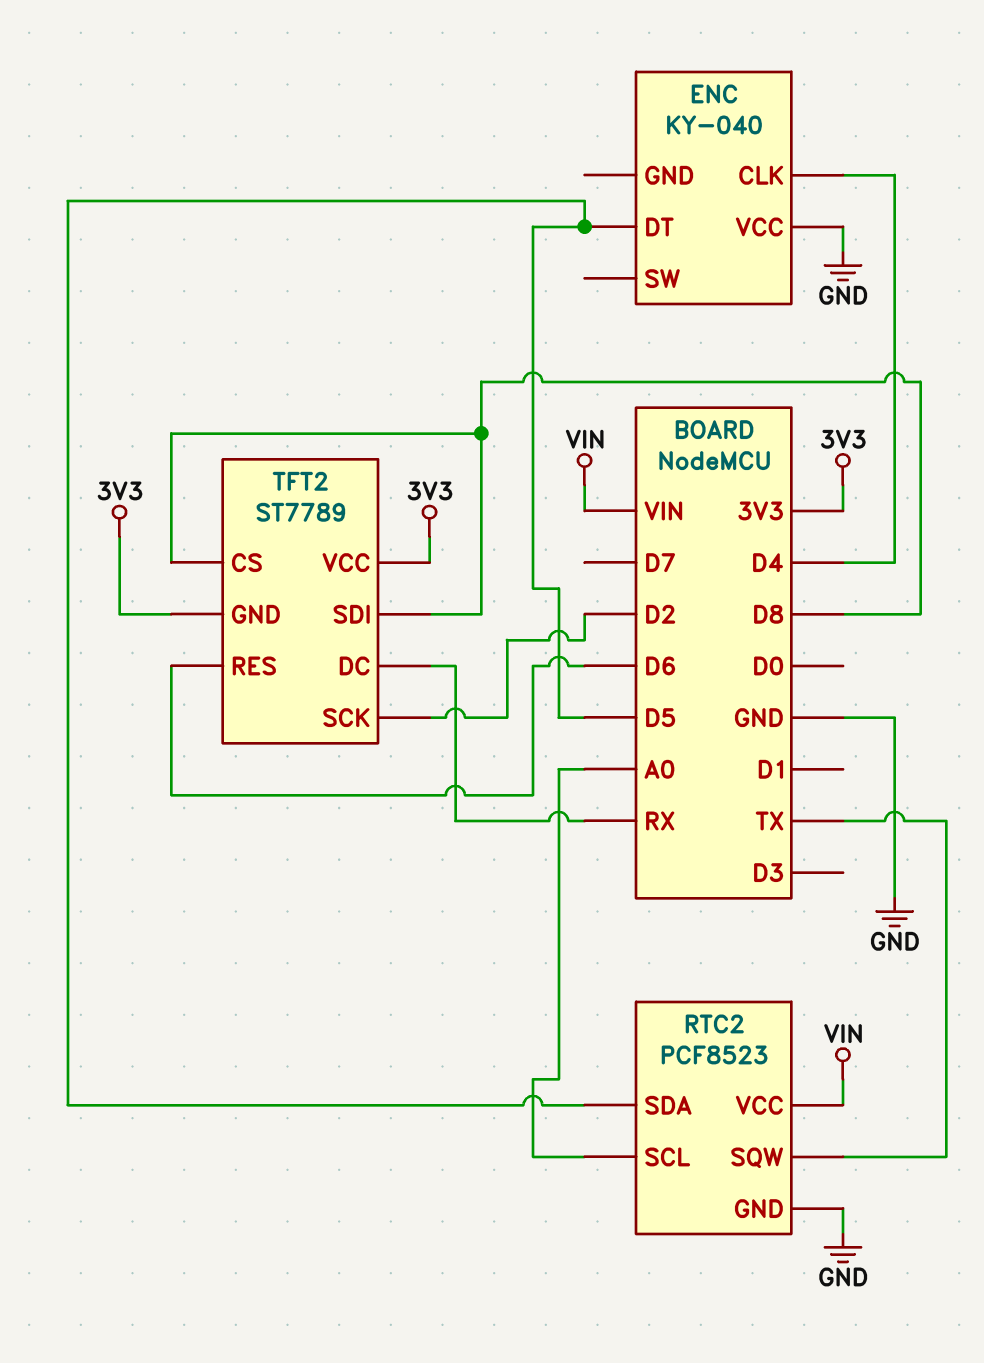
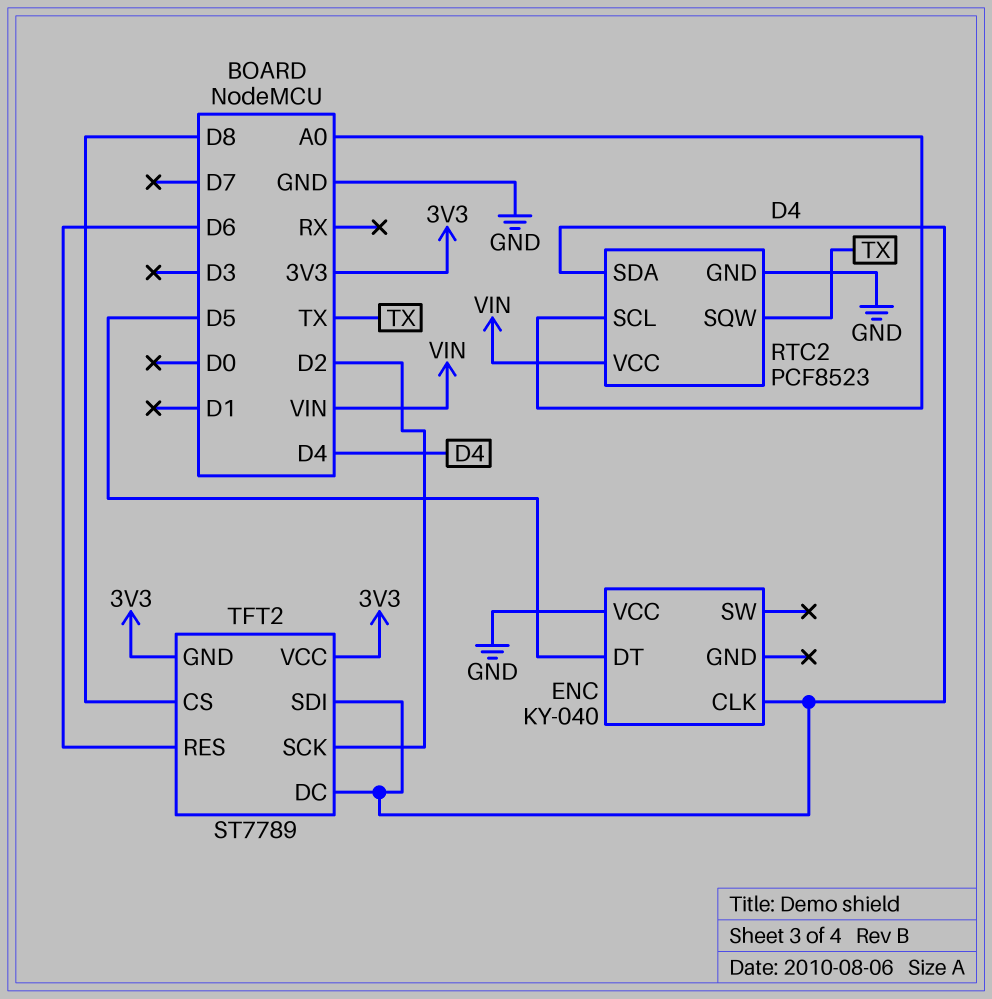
RTC2 pin SDA: D5 -> D4
TFT2 pin DC: RX -> D4
TFT2 pin SDI: D8 -> D4

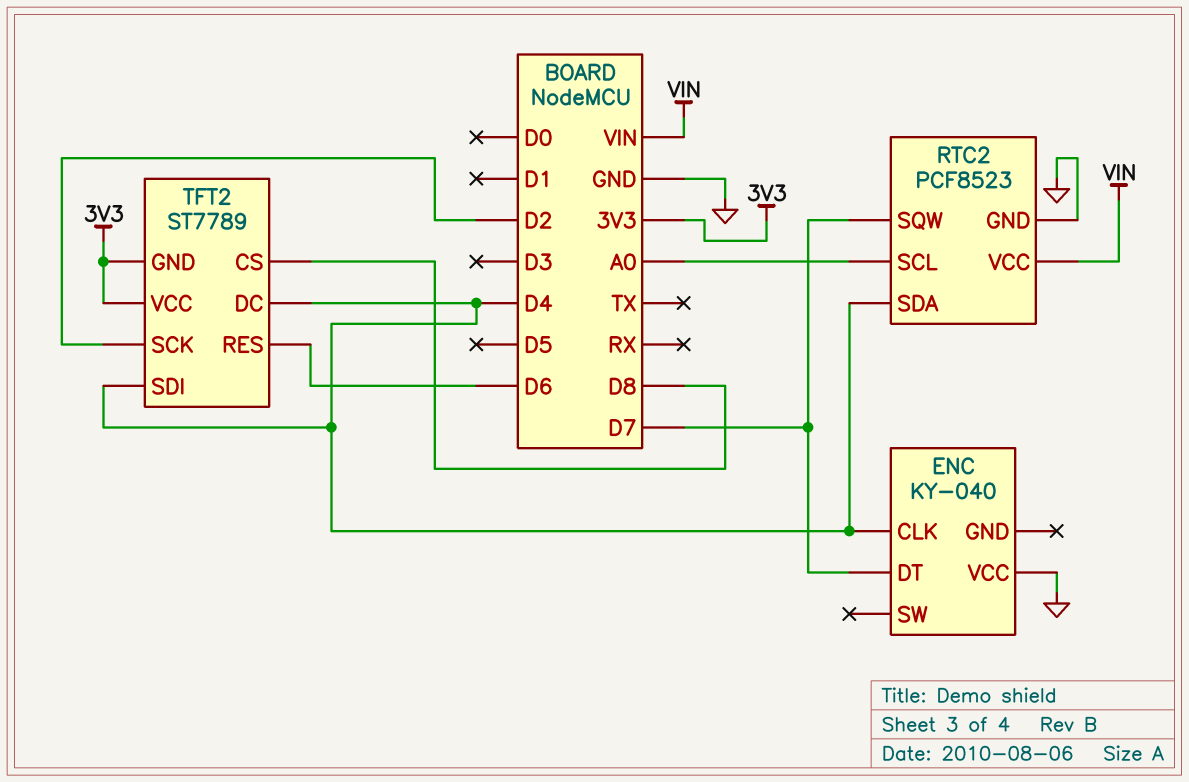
ENC pin DT: D5 -> D7
RTC2 pin SQW: TX -> D7

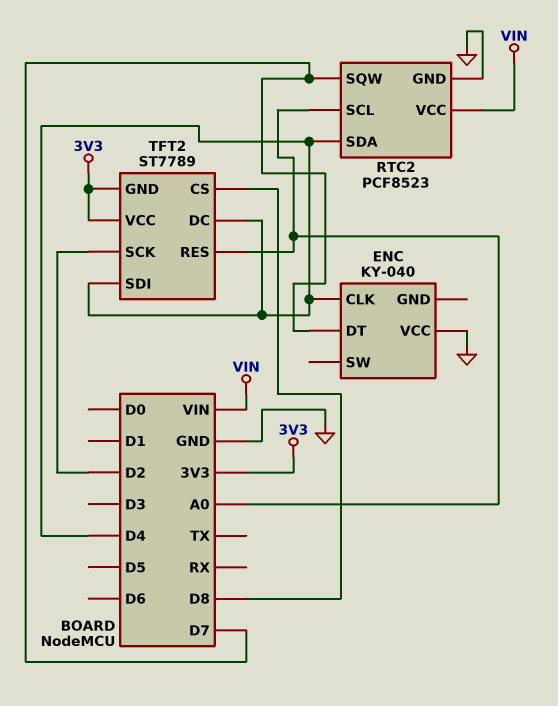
TFT2 pin RES: D6 -> A0

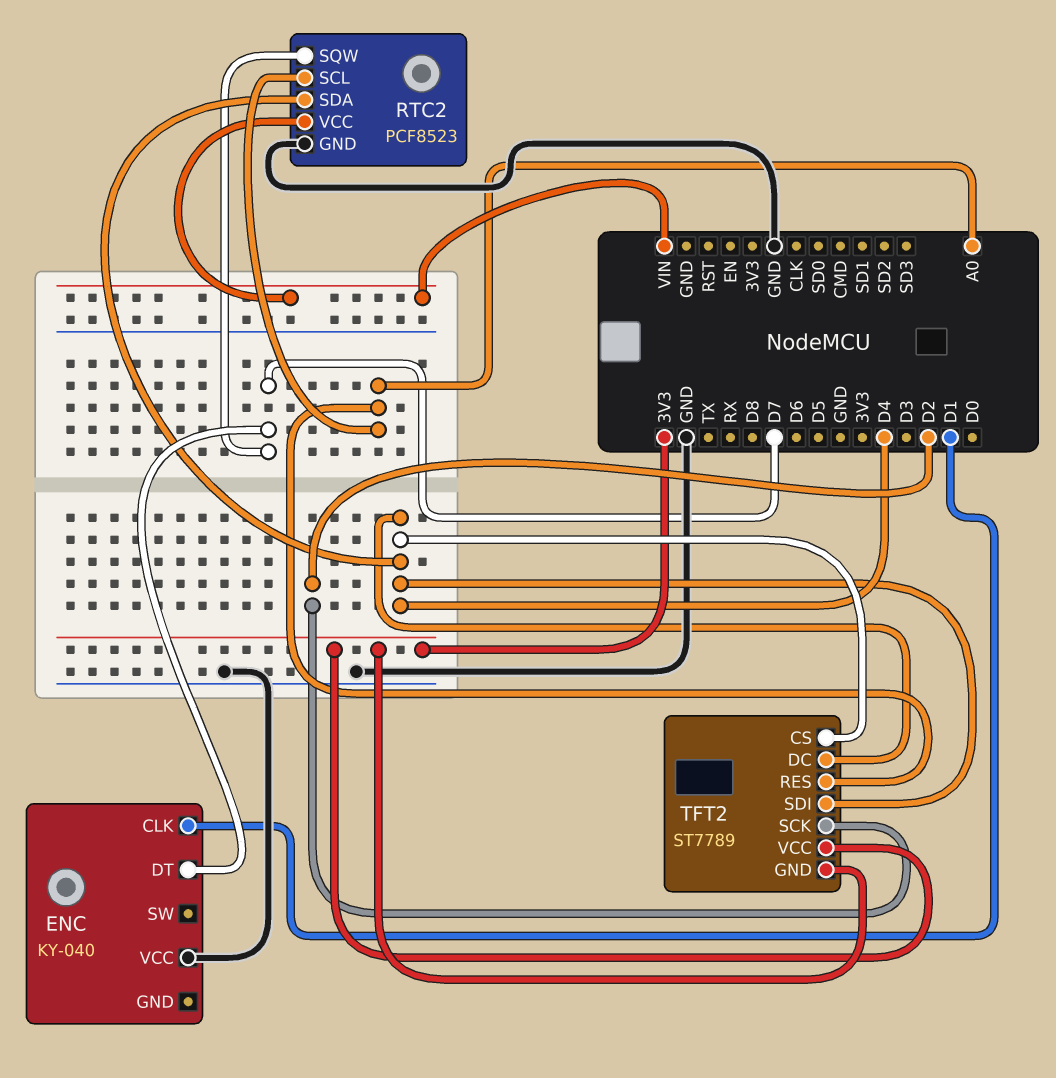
ENC pin CLK: D4 -> D1
TFT2 pin CS: D8 -> D4

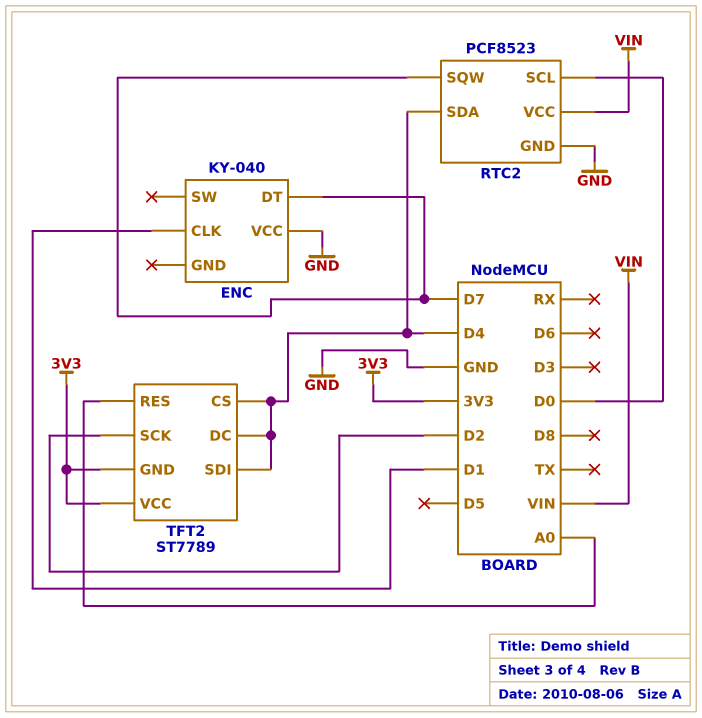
RTC2 pin SCL: A0 -> D0

